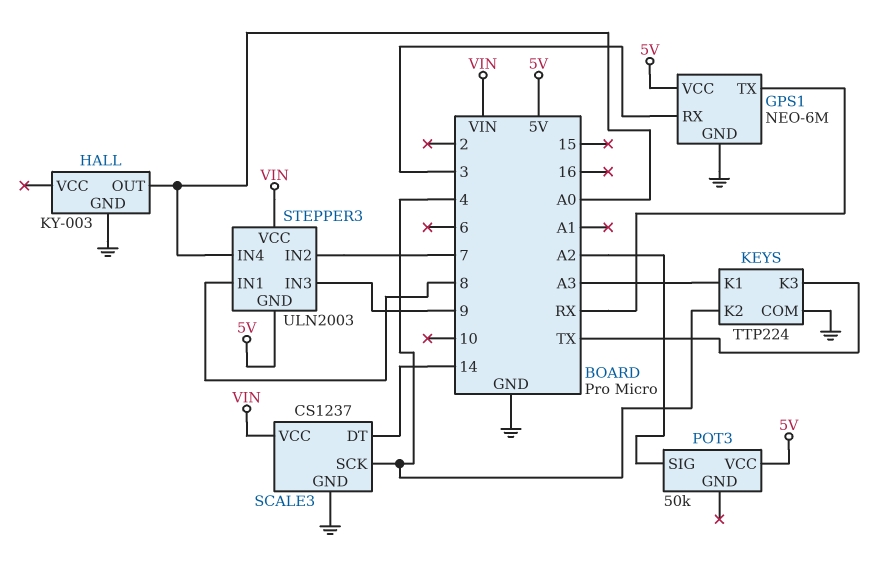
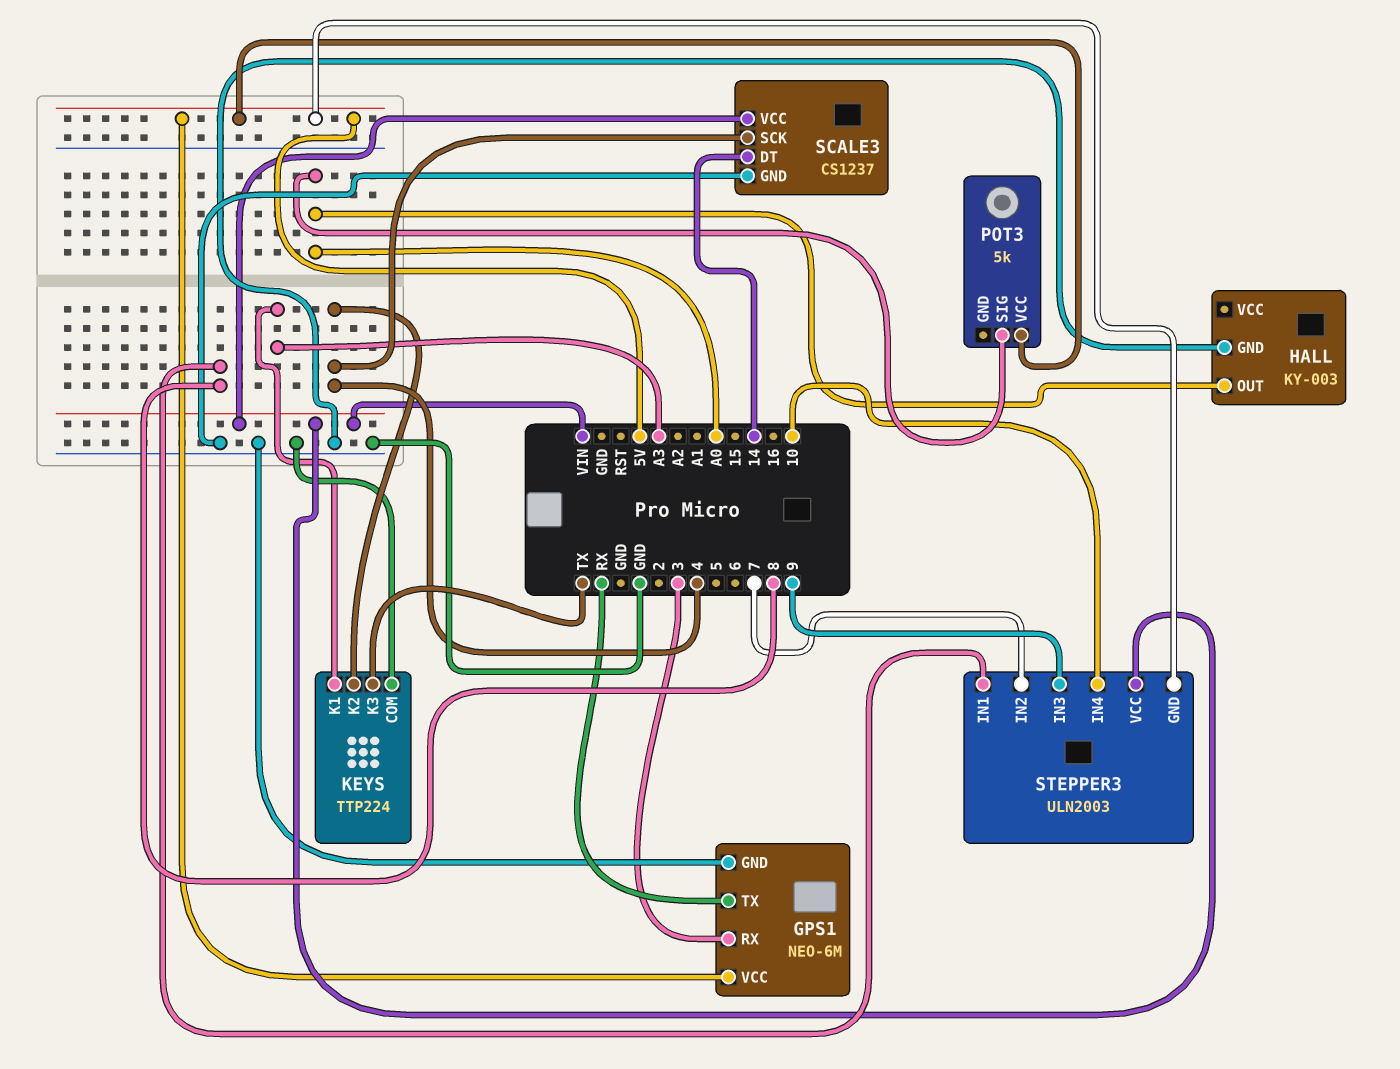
POT3: 50k -> 5k
POT3 pin SIG: A2 -> A0
STEPPER3 pin IN4: A0 -> 10

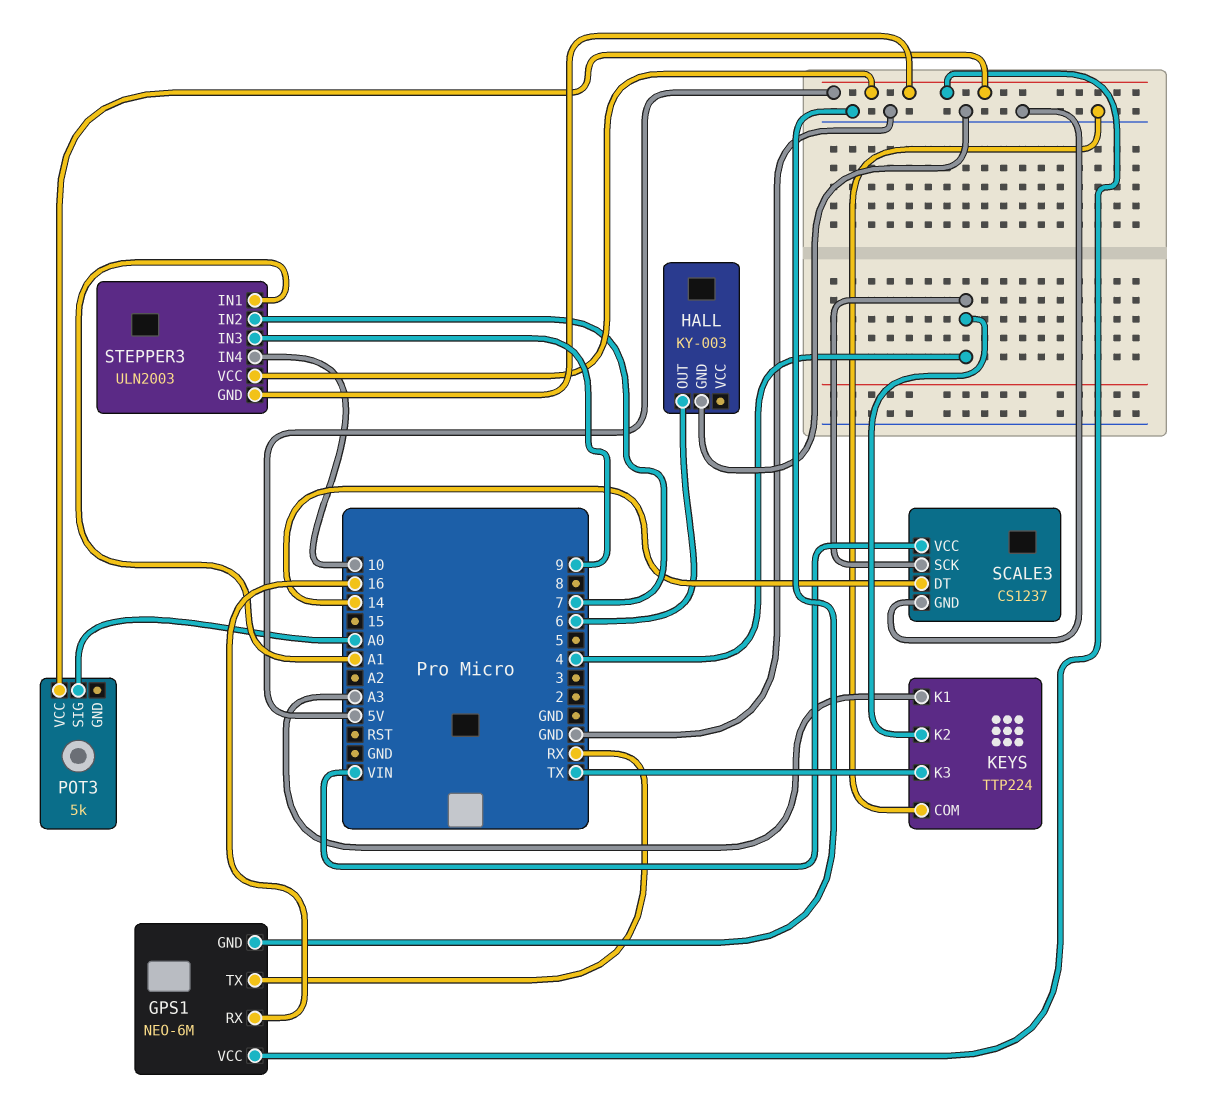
GPS1 pin RX: 3 -> 16
HALL pin OUT: A0 -> 6
STEPPER3 pin IN1: 8 -> A1
STEPPER3 pin VCC: VIN -> 5V

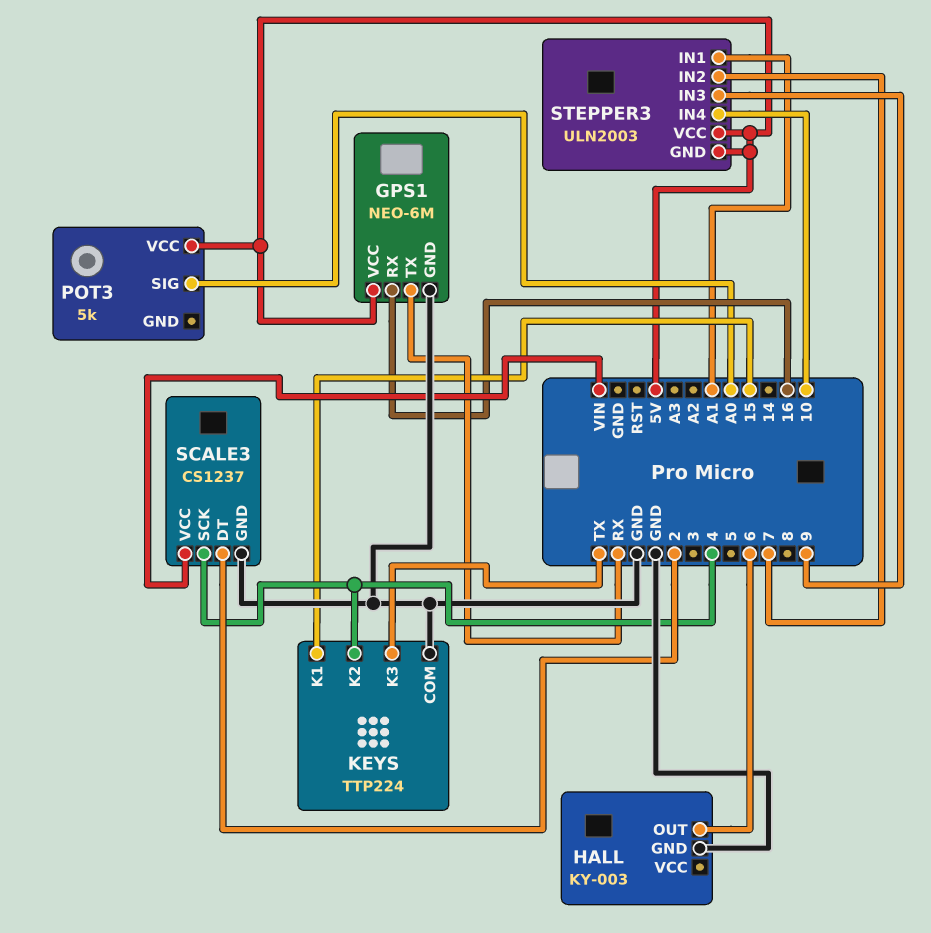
KEYS pin K1: A3 -> 15
SCALE3 pin DT: 14 -> 2

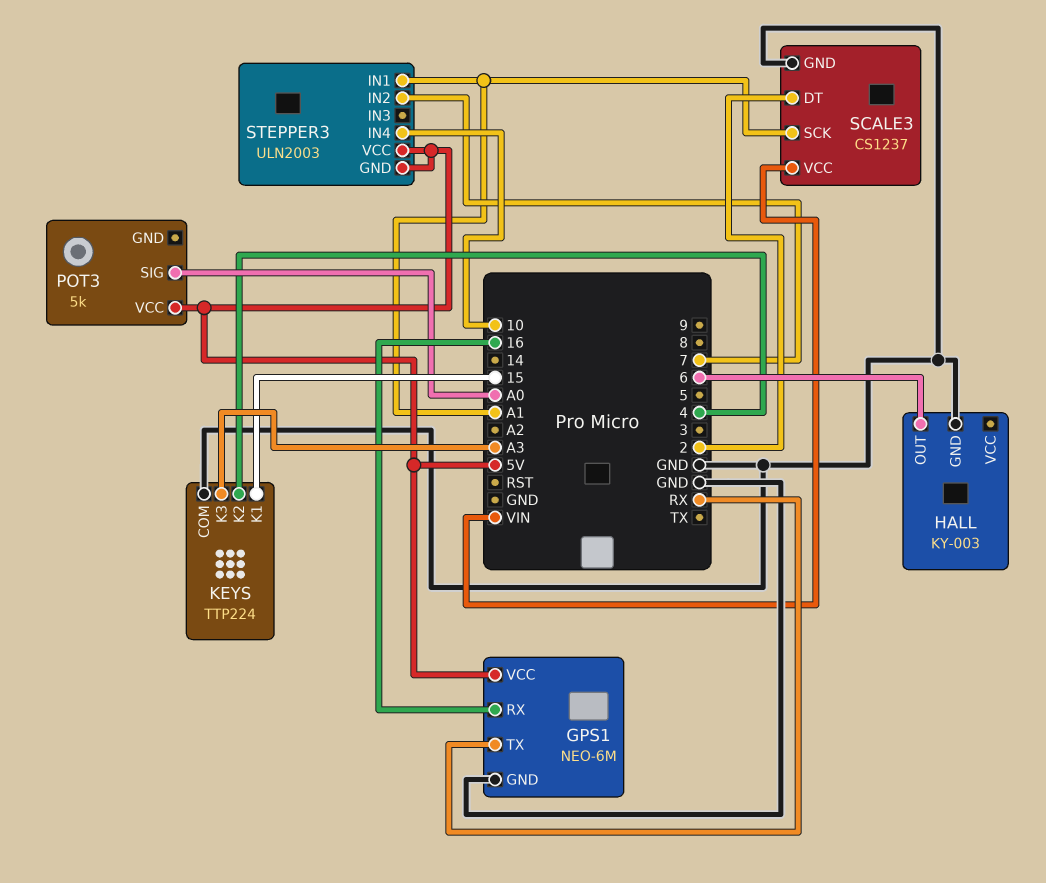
KEYS pin K3: TX -> A3
SCALE3 pin SCK: 4 -> A1
STEPPER3 pin IN3: 9 -> none

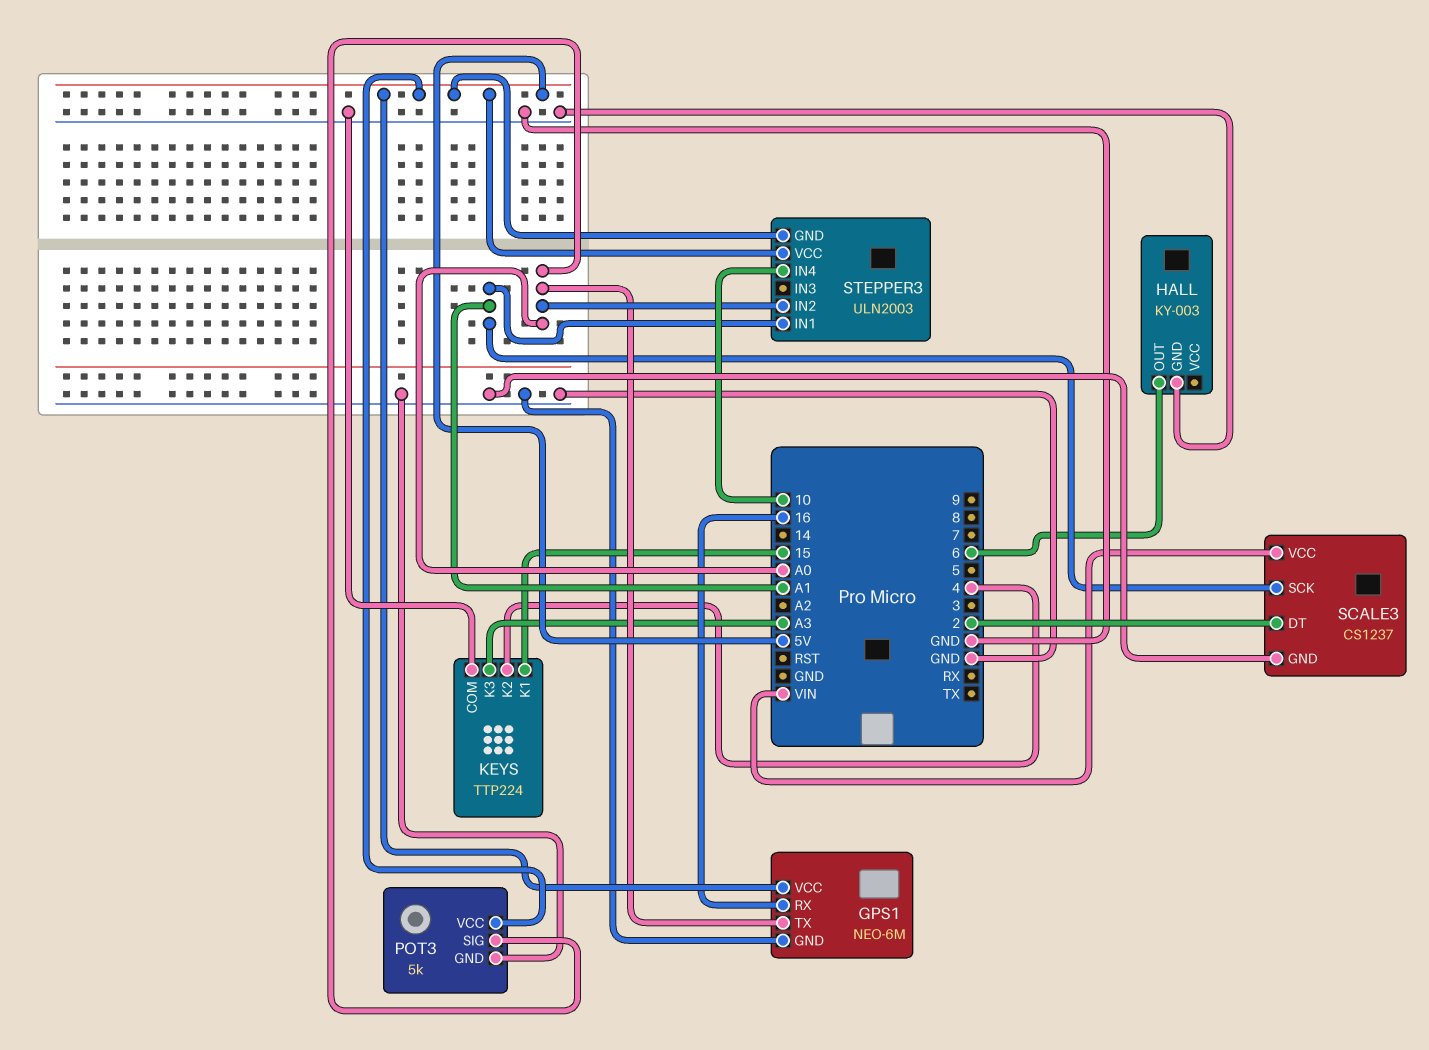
GPS1 pin TX: RX -> A0
POT3 pin GND: none -> GND
STEPPER3 pin IN2: 7 -> A0

